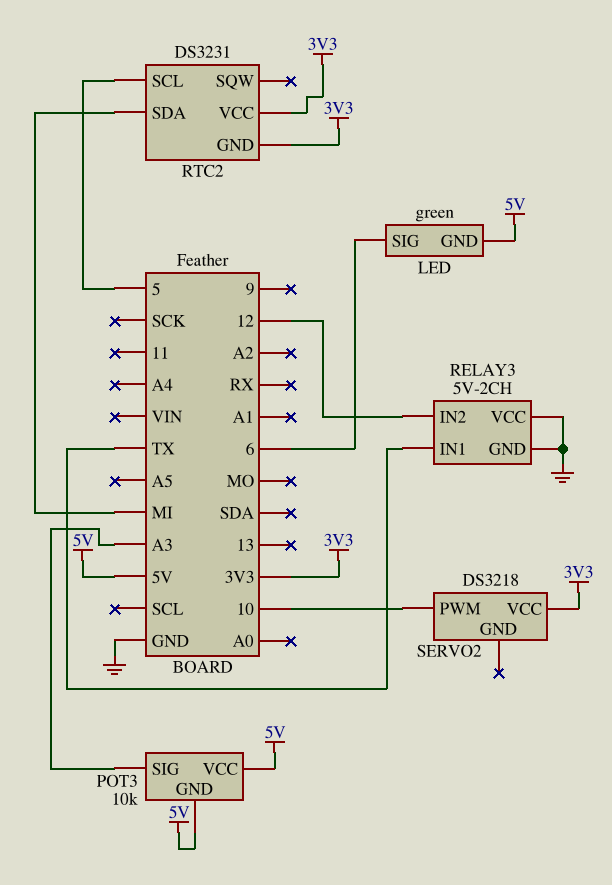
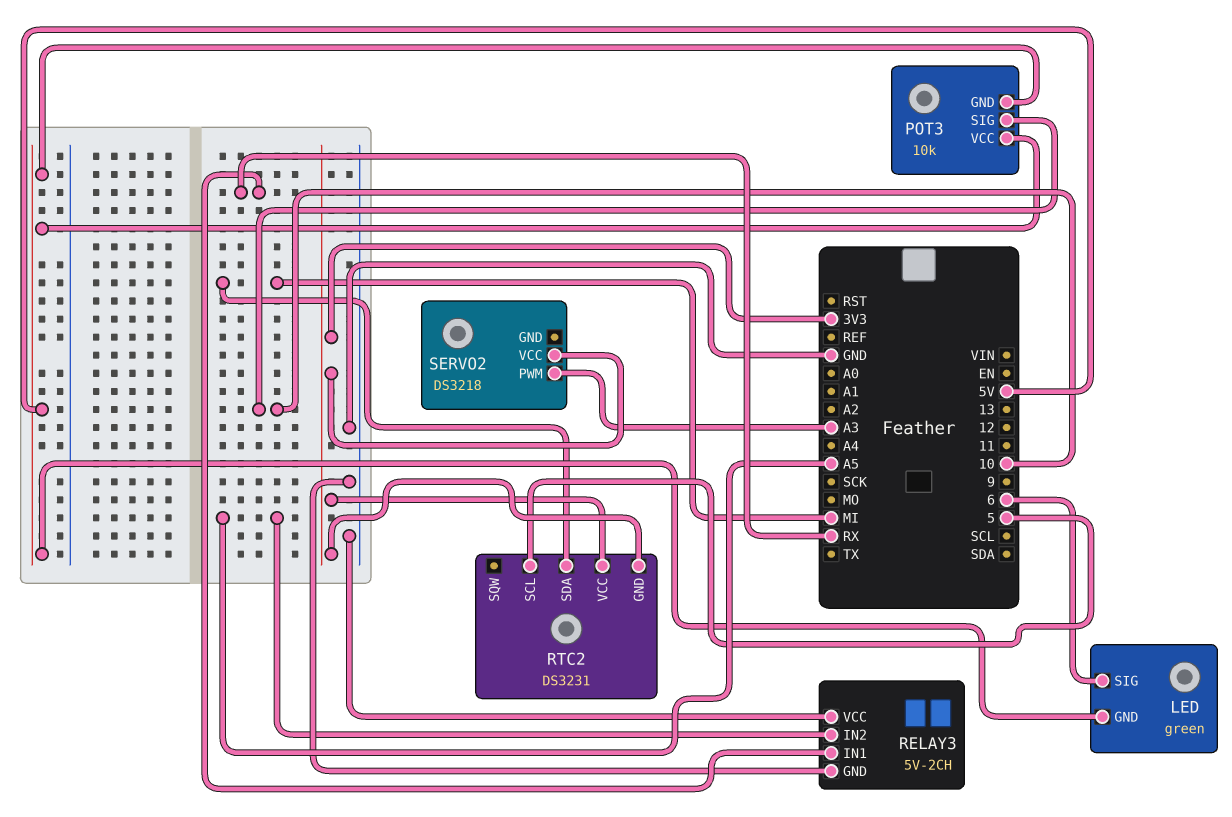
POT3 pin SIG: A3 -> 10
RELAY3 pin IN1: TX -> RX
RELAY3 pin IN2: 12 -> A5
SERVO2 pin PWM: 10 -> A3

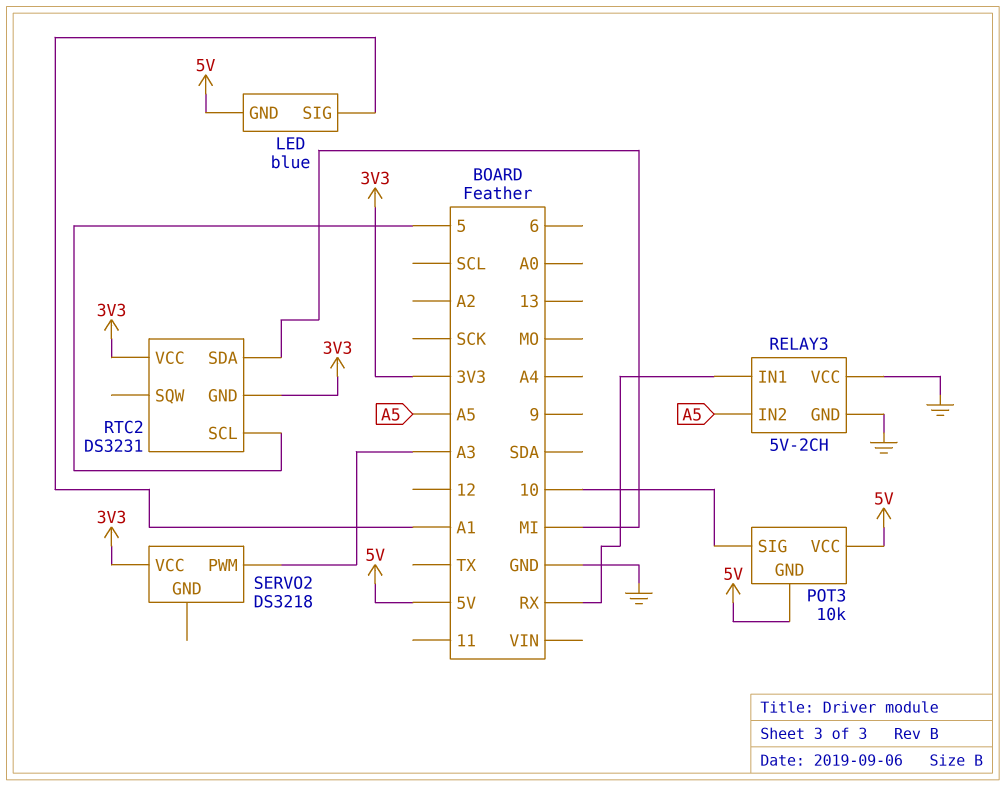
LED: green -> blue
LED pin SIG: 6 -> A1

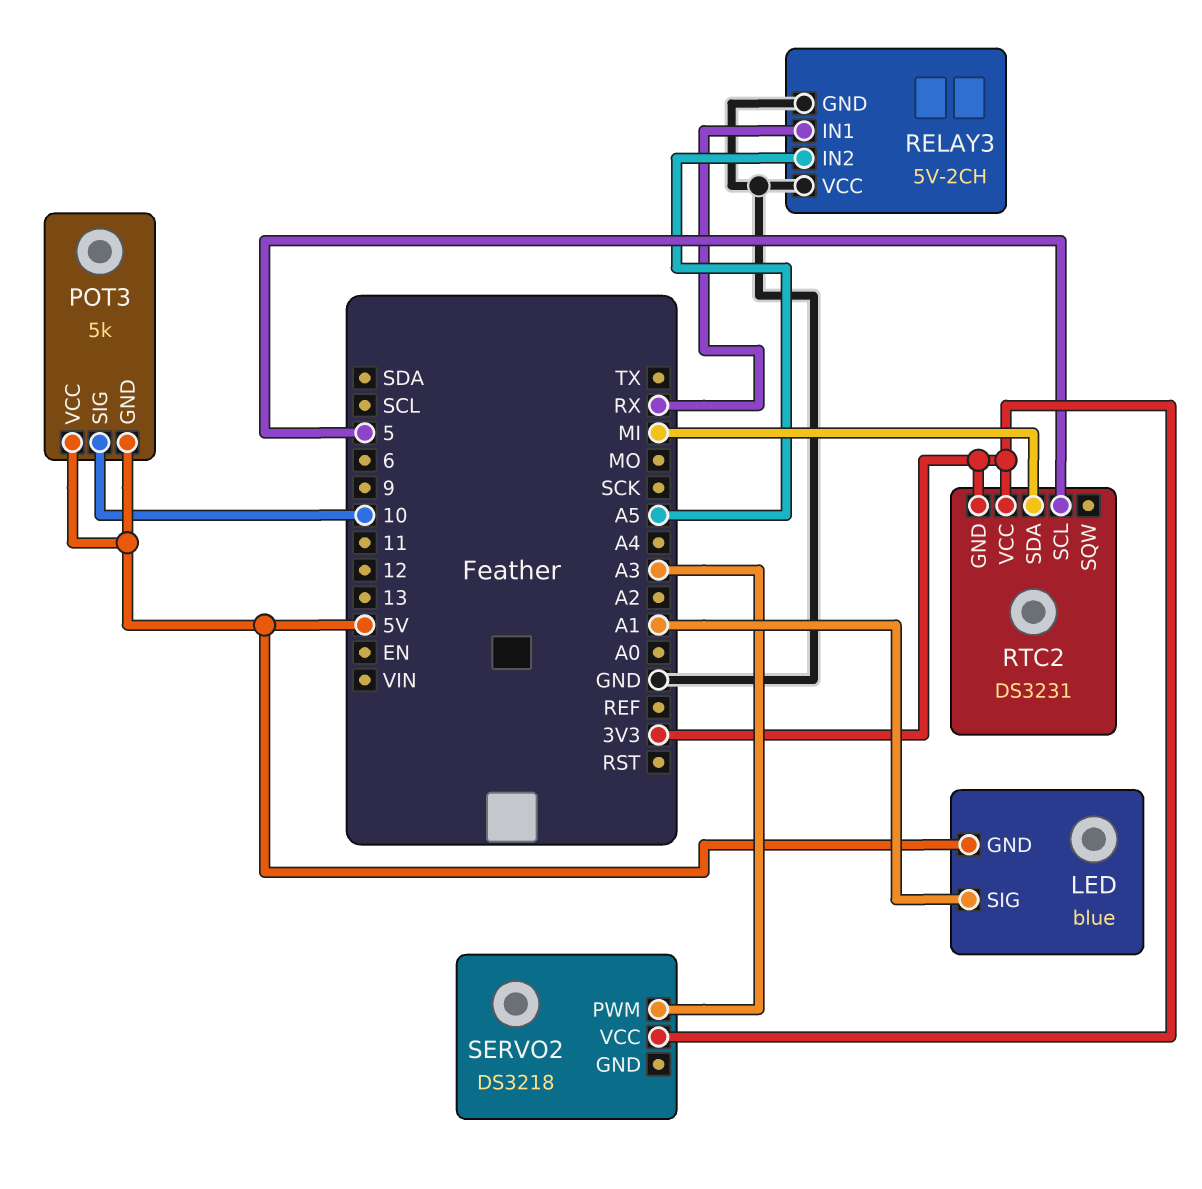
POT3: 10k -> 5k

